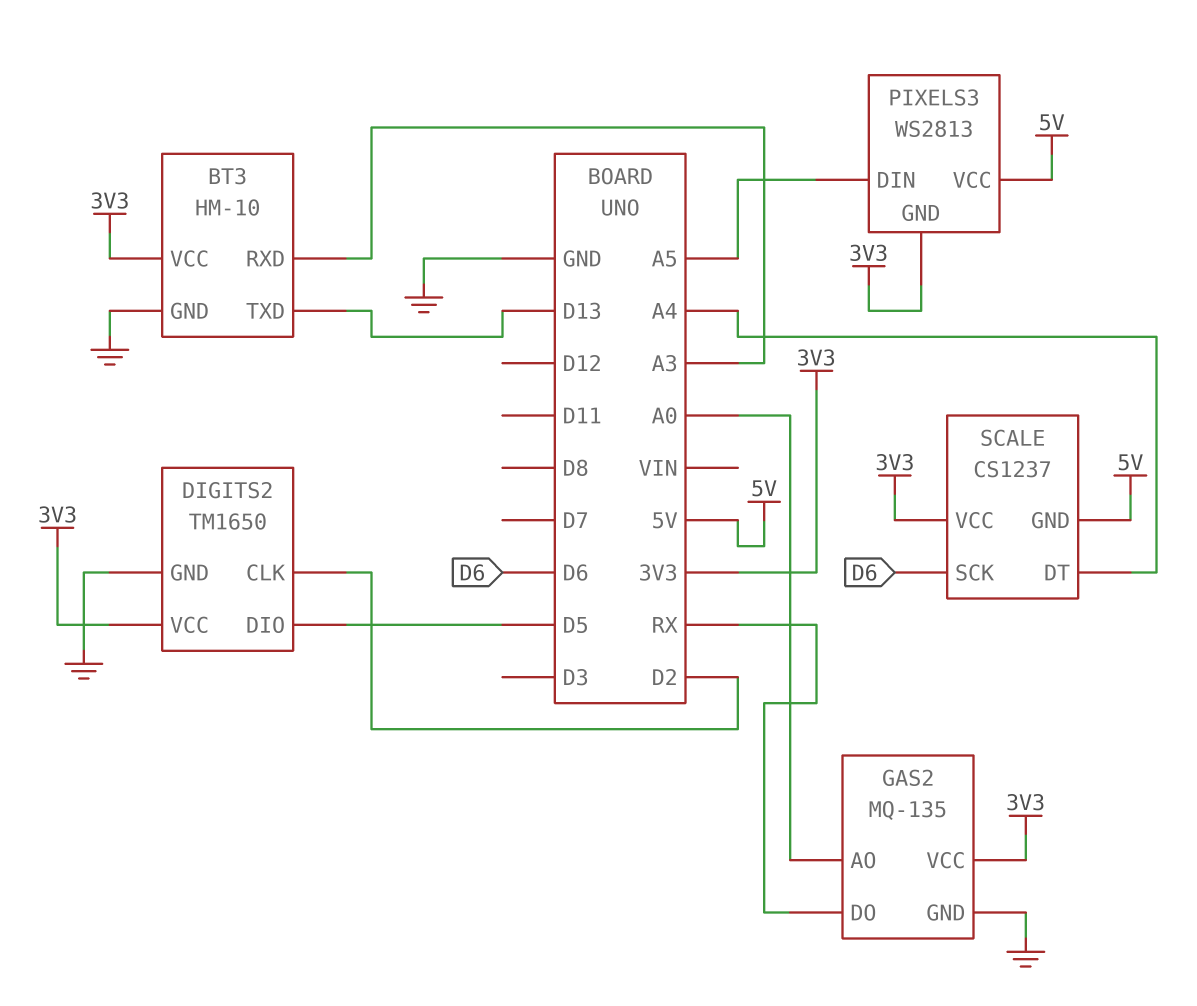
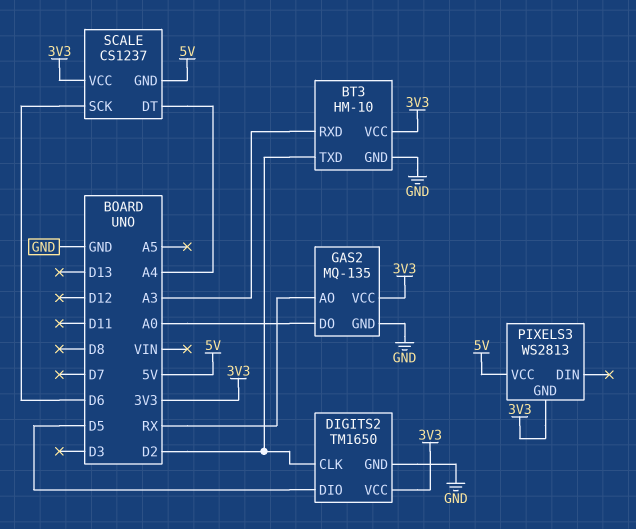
BT3 pin TXD: D13 -> D2
GAS2 pin AO: A0 -> RX
GAS2 pin DO: RX -> A0
PIXELS3 pin DIN: A5 -> none

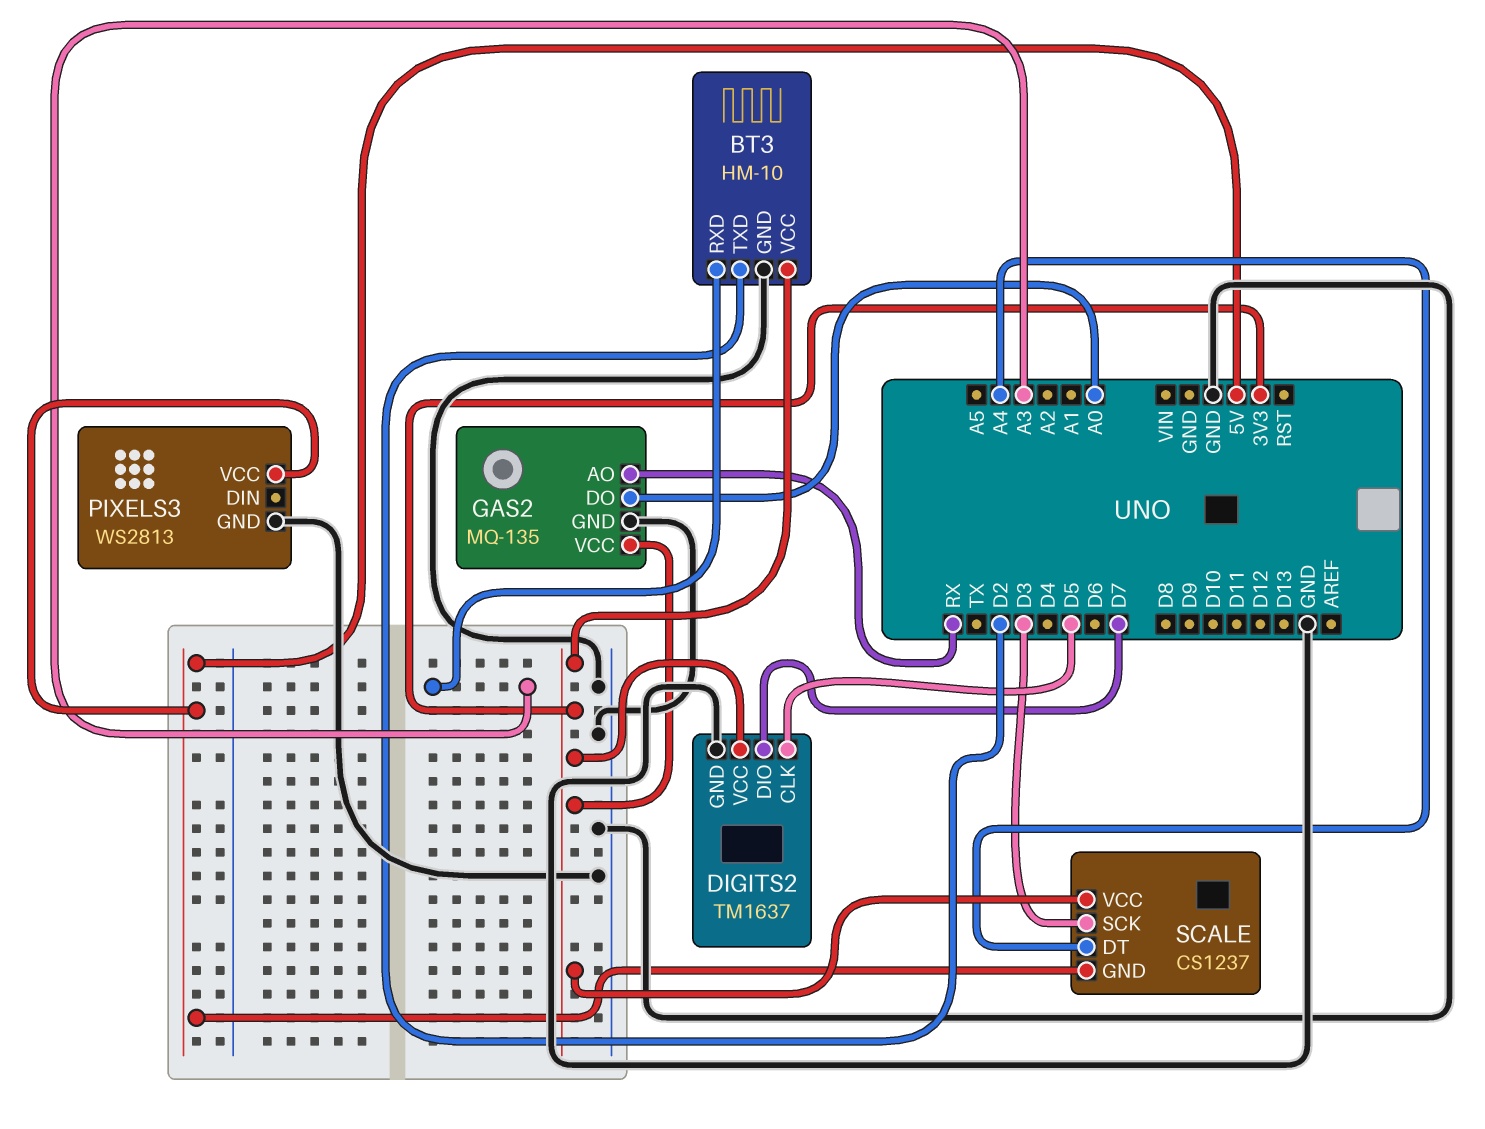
DIGITS2: TM1650 -> TM1637
DIGITS2 pin CLK: D2 -> D5
DIGITS2 pin DIO: D5 -> D7
PIXELS3 pin GND: 3V3 -> GND
SCALE pin SCK: D6 -> D3

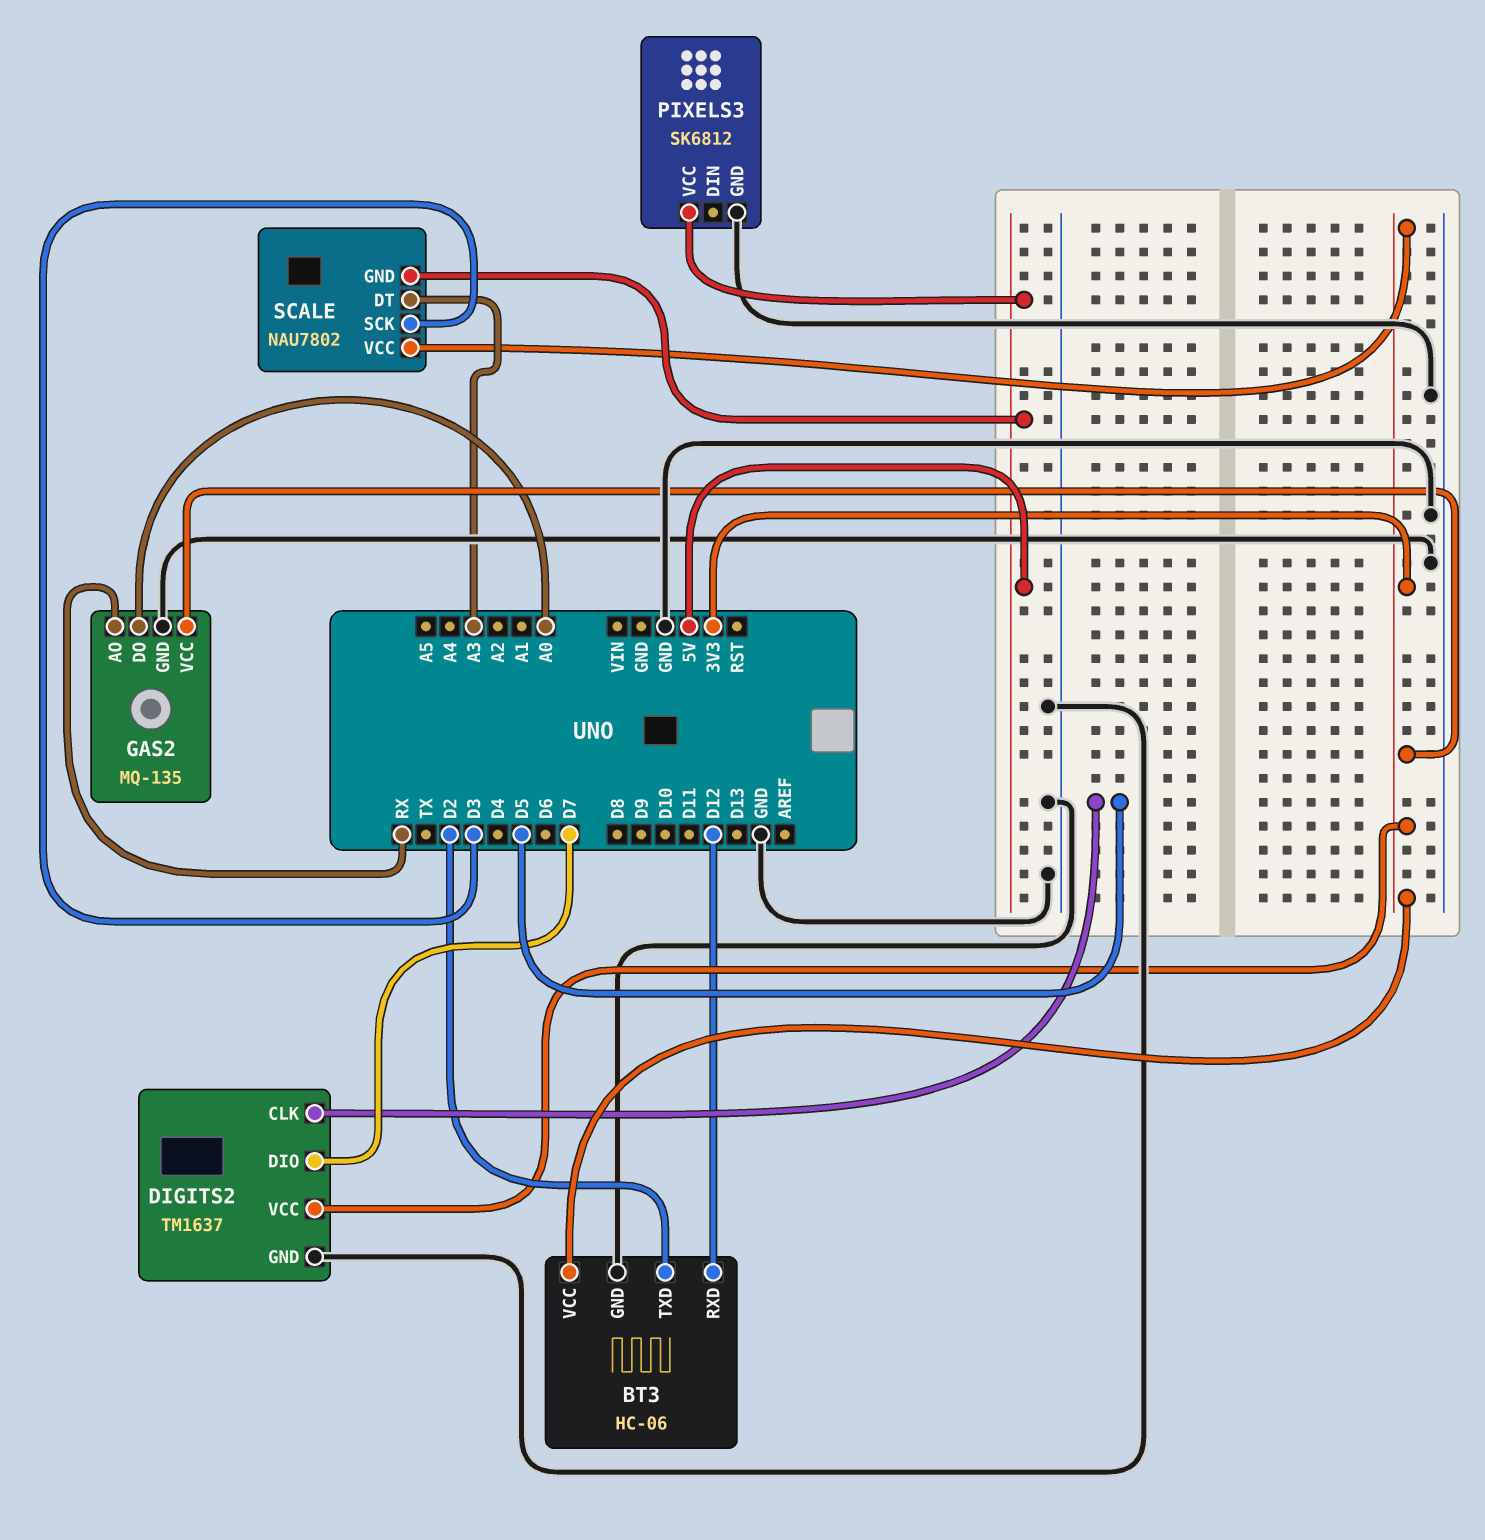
BT3: HM-10 -> HC-06
BT3 pin RXD: A3 -> D12
PIXELS3: WS2813 -> SK6812
SCALE: CS1237 -> NAU7802
SCALE pin DT: A4 -> A3

